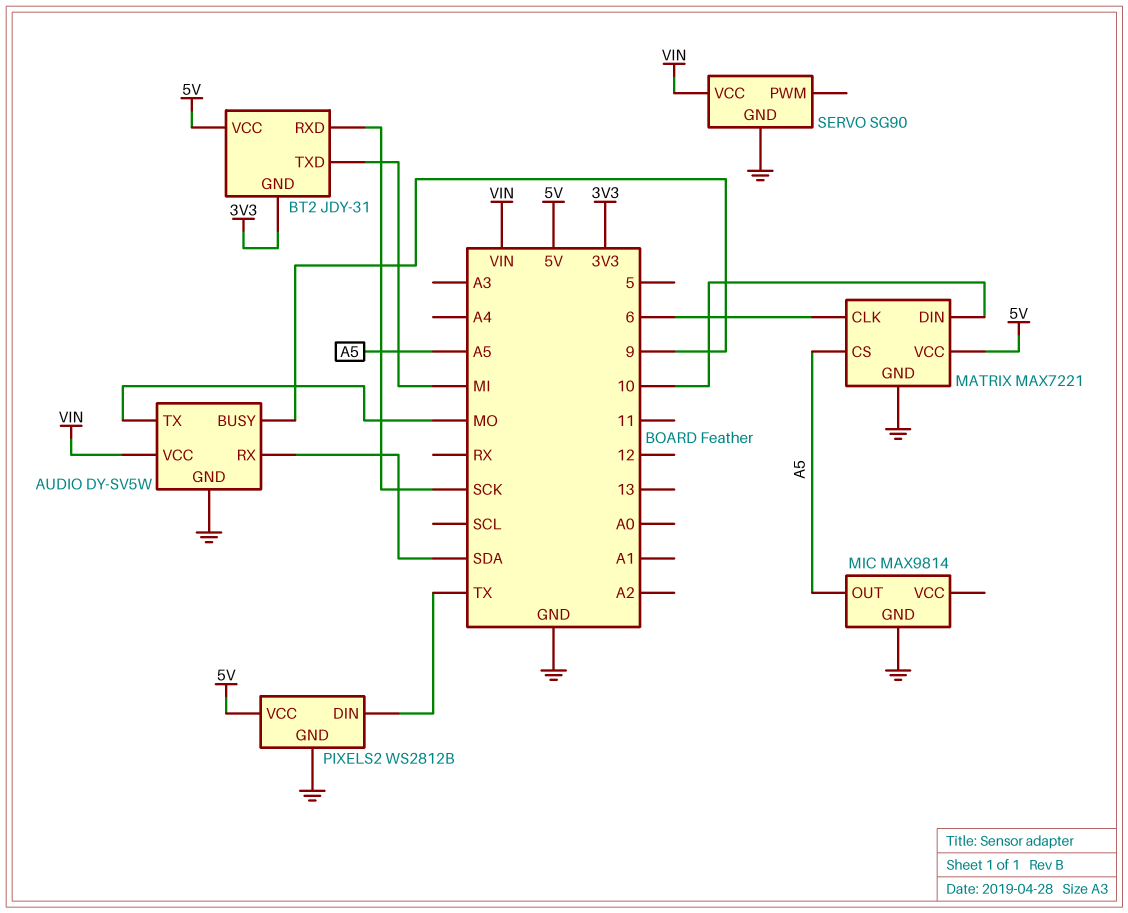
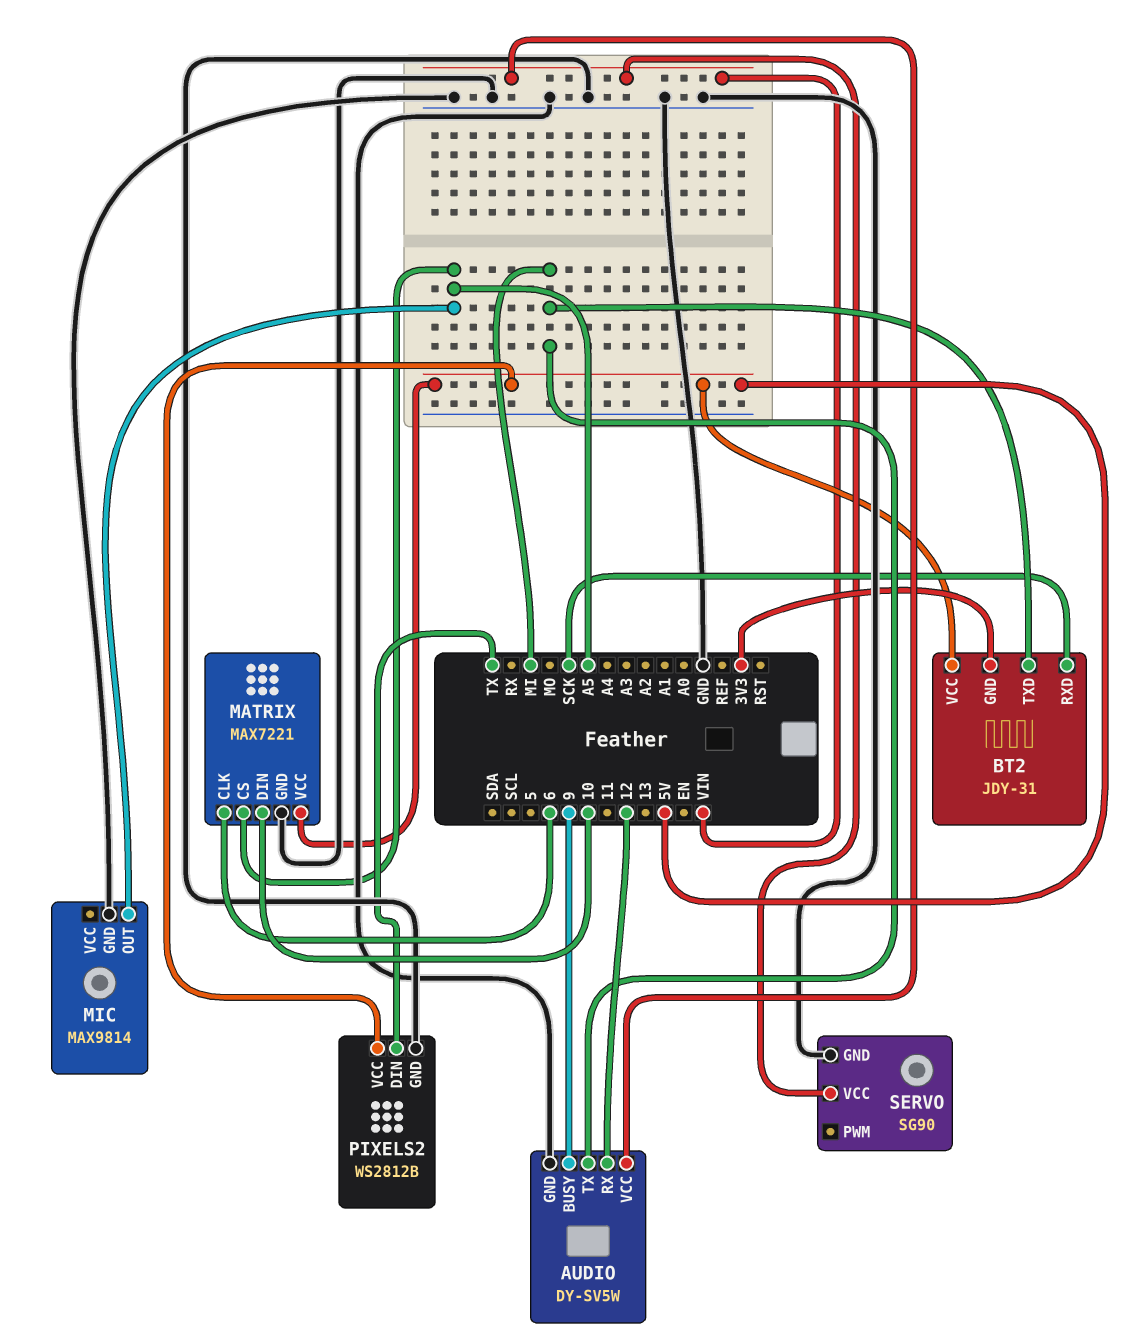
AUDIO pin RX: SDA -> 12
AUDIO pin TX: MO -> MI

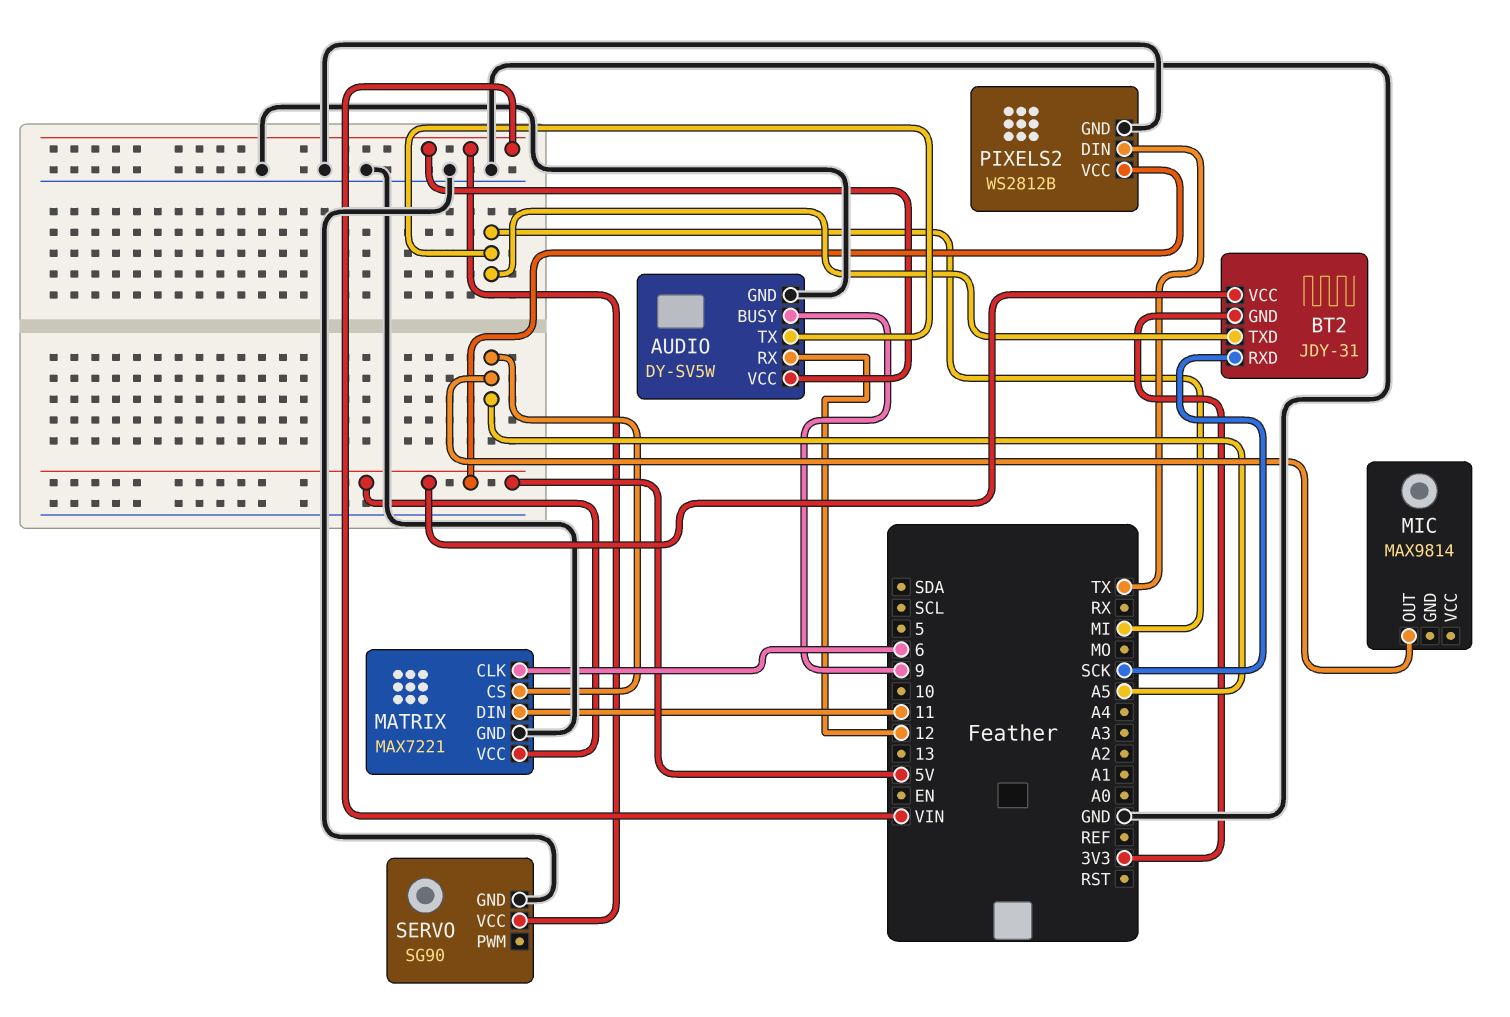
MATRIX pin DIN: 10 -> 11
MIC pin GND: GND -> none

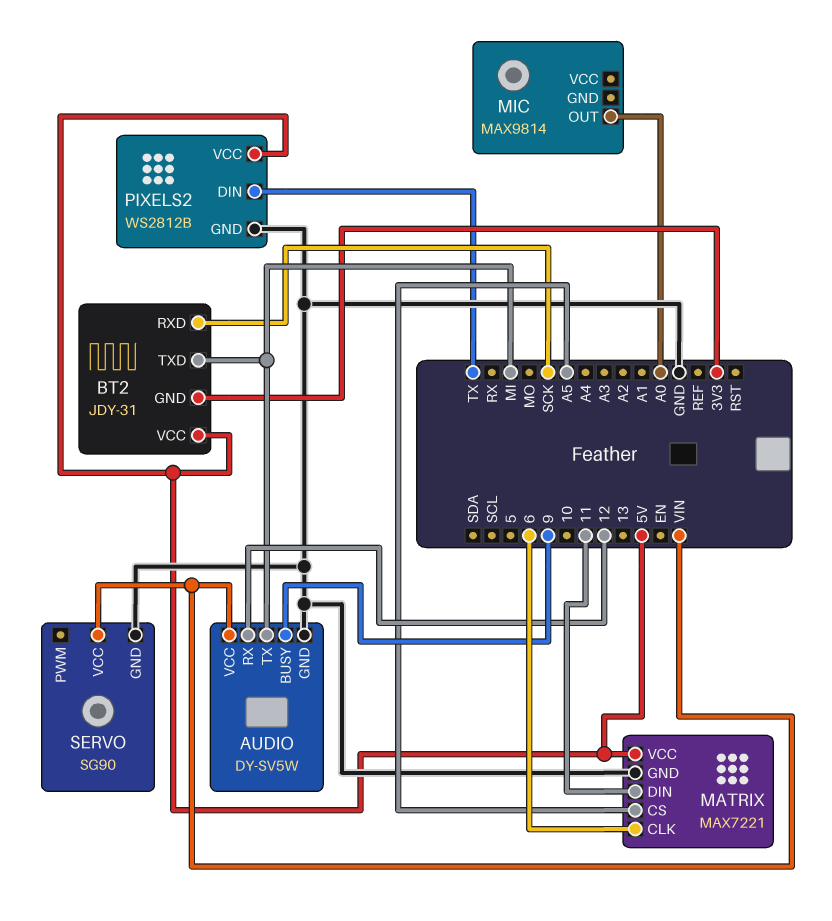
MIC pin OUT: A5 -> A0

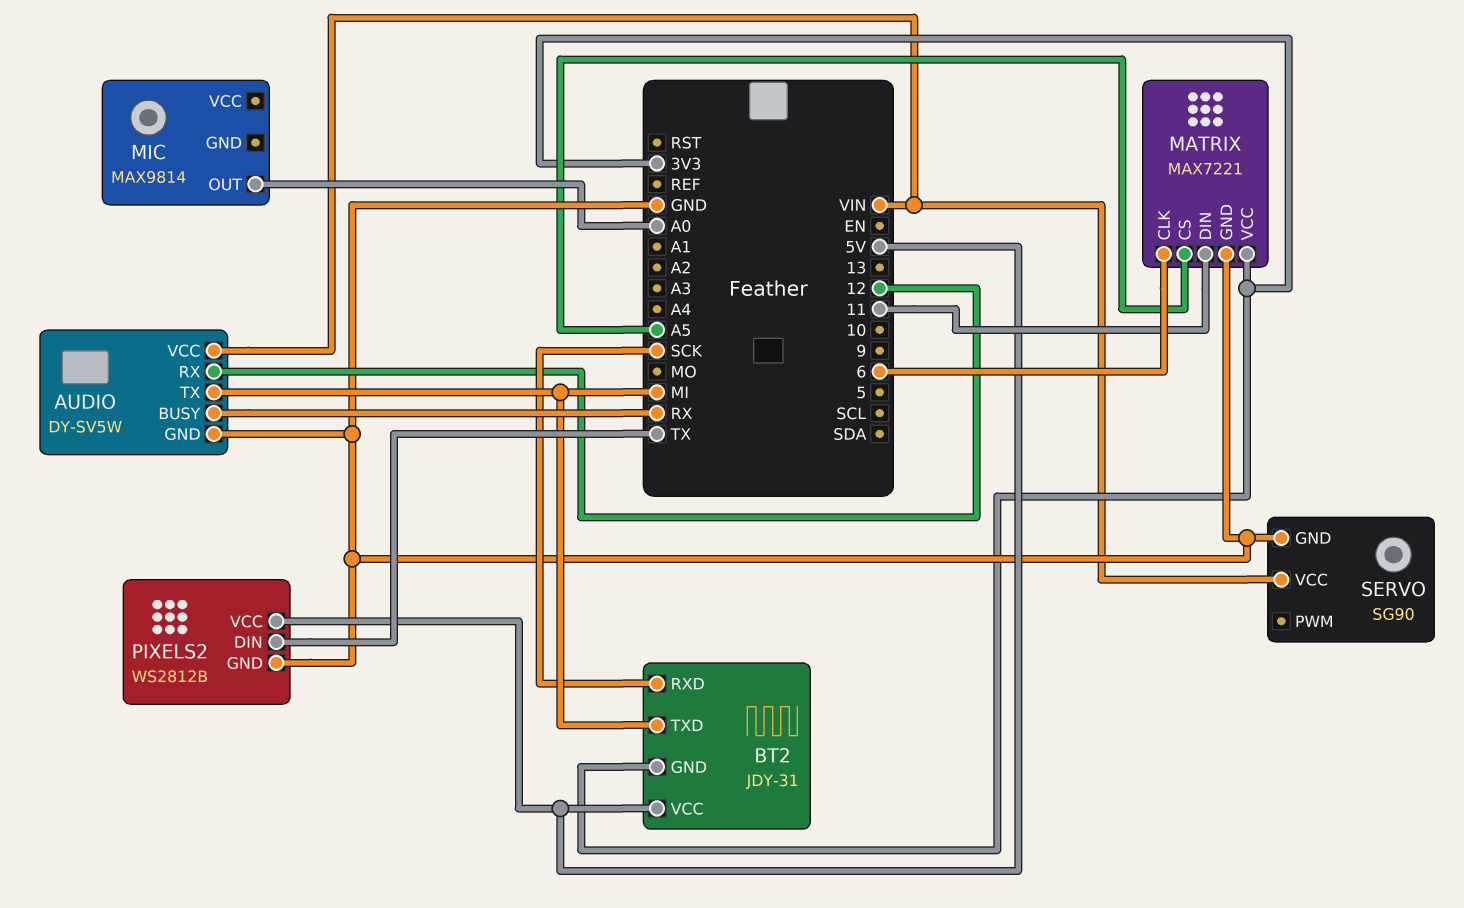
AUDIO pin BUSY: 9 -> RX
MATRIX pin VCC: 5V -> 3V3

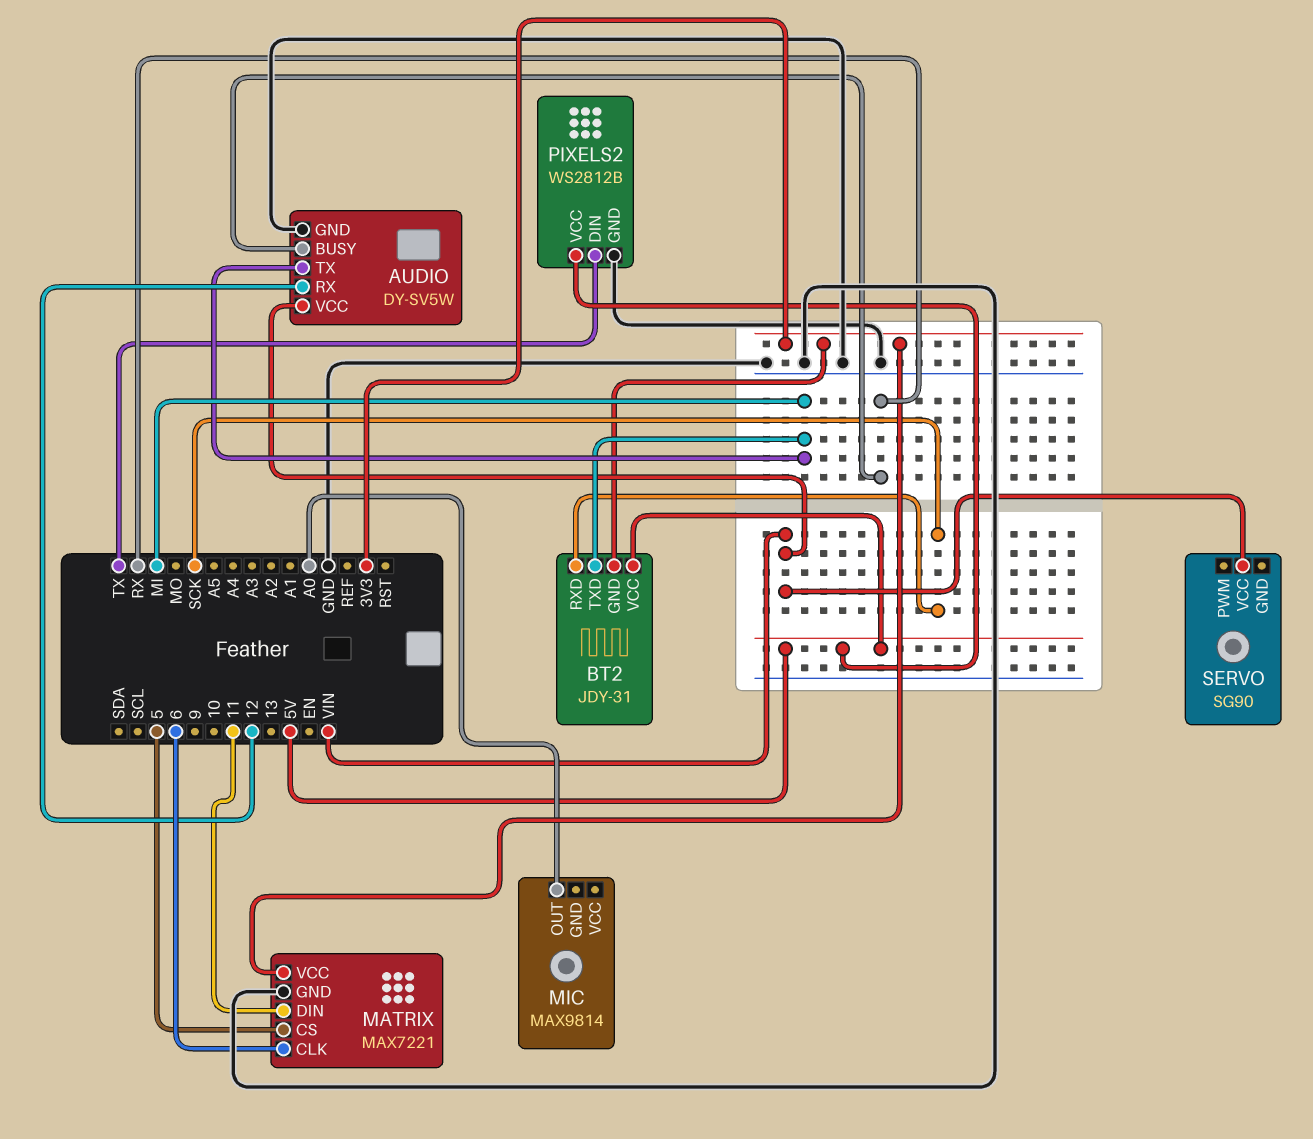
MATRIX pin CS: A5 -> 5
SERVO pin GND: GND -> none

